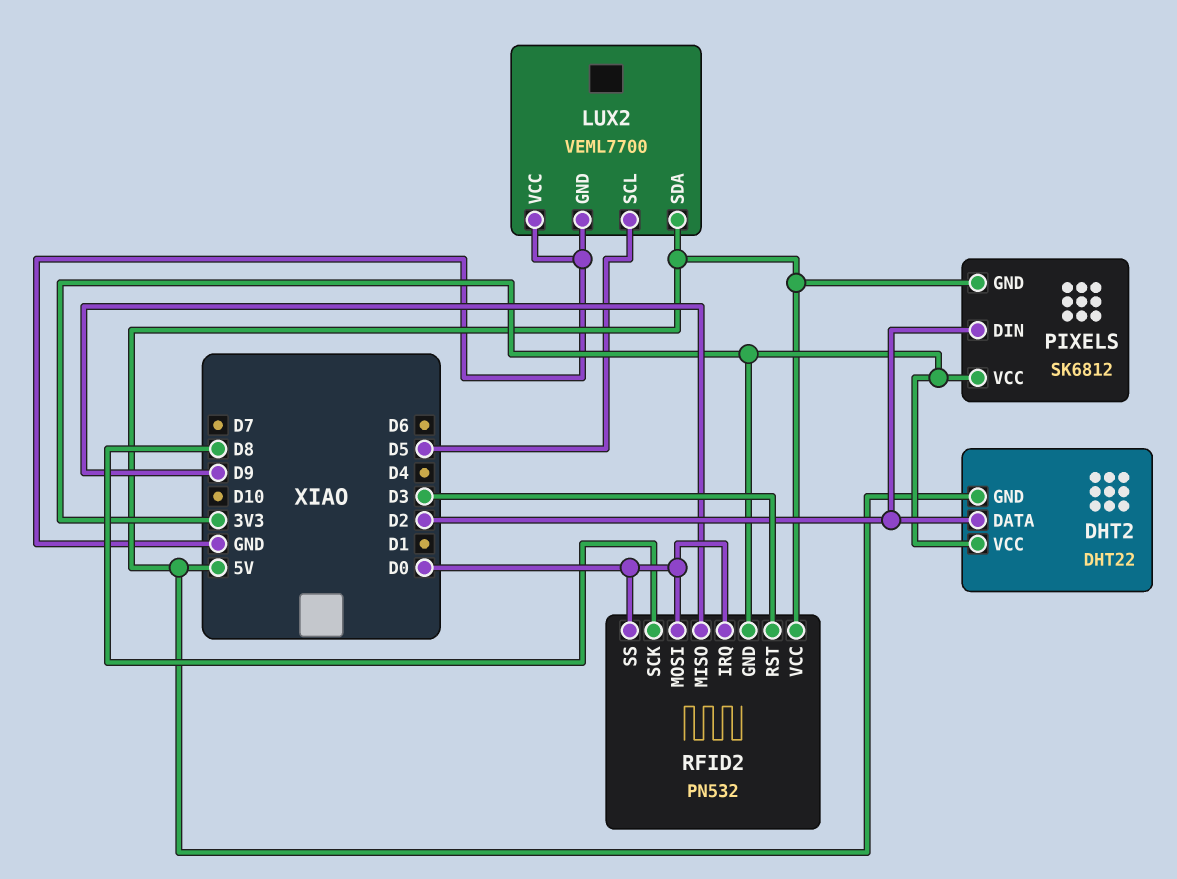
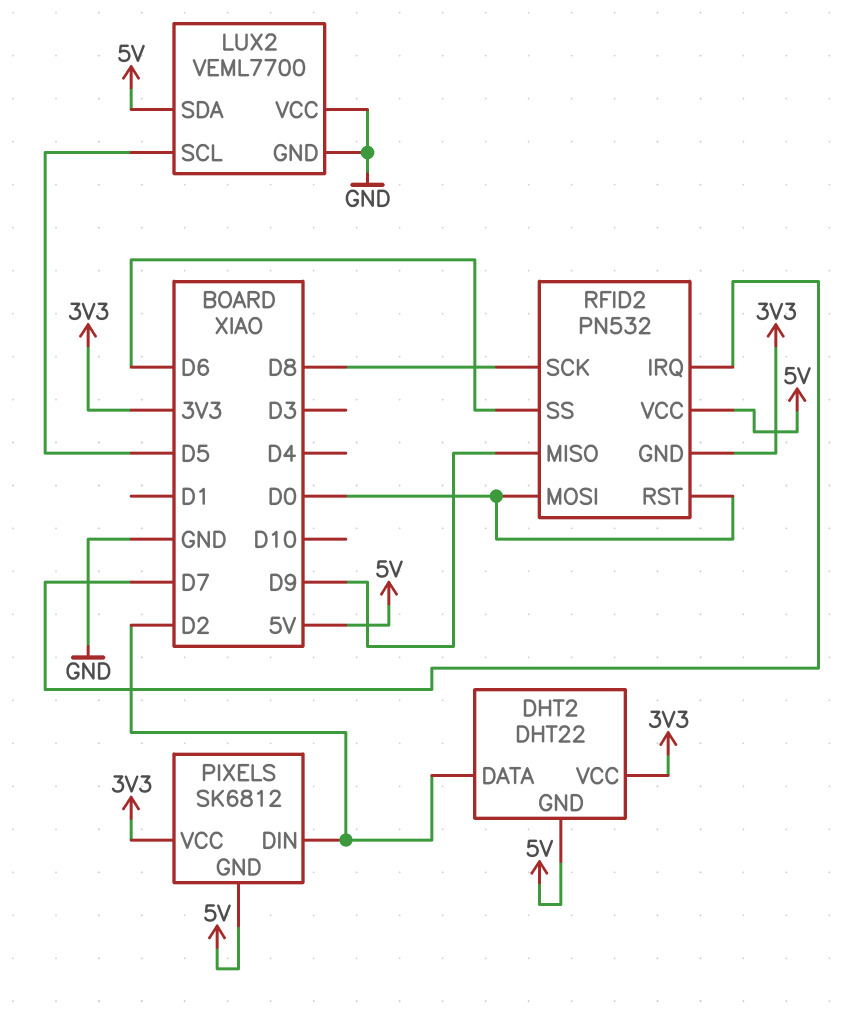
RFID2 pin IRQ: D0 -> D7
RFID2 pin RST: D3 -> D0
RFID2 pin SS: D0 -> D6

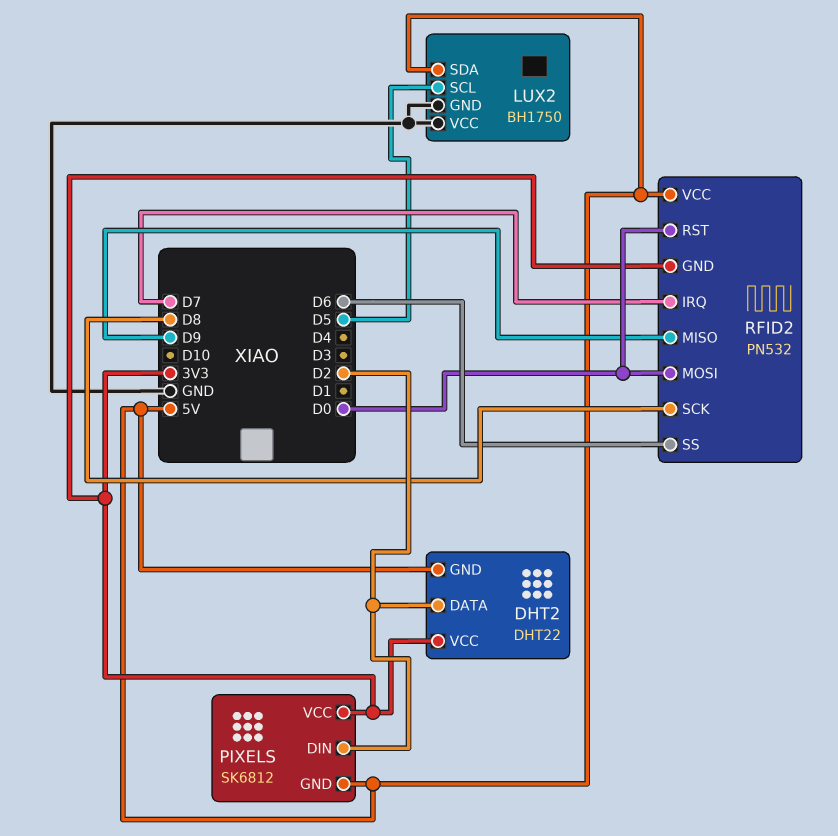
LUX2: VEML7700 -> BH1750

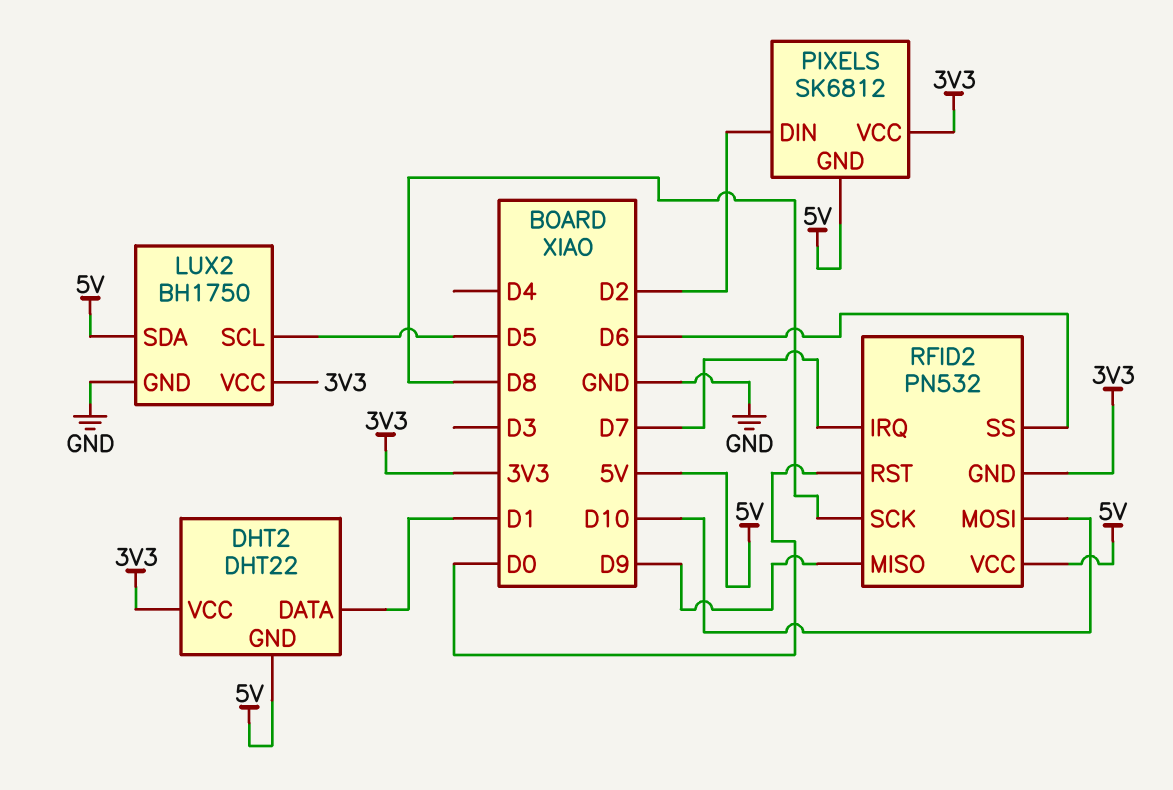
DHT2 pin DATA: D2 -> D1
LUX2 pin VCC: GND -> 3V3
RFID2 pin MOSI: D0 -> D10

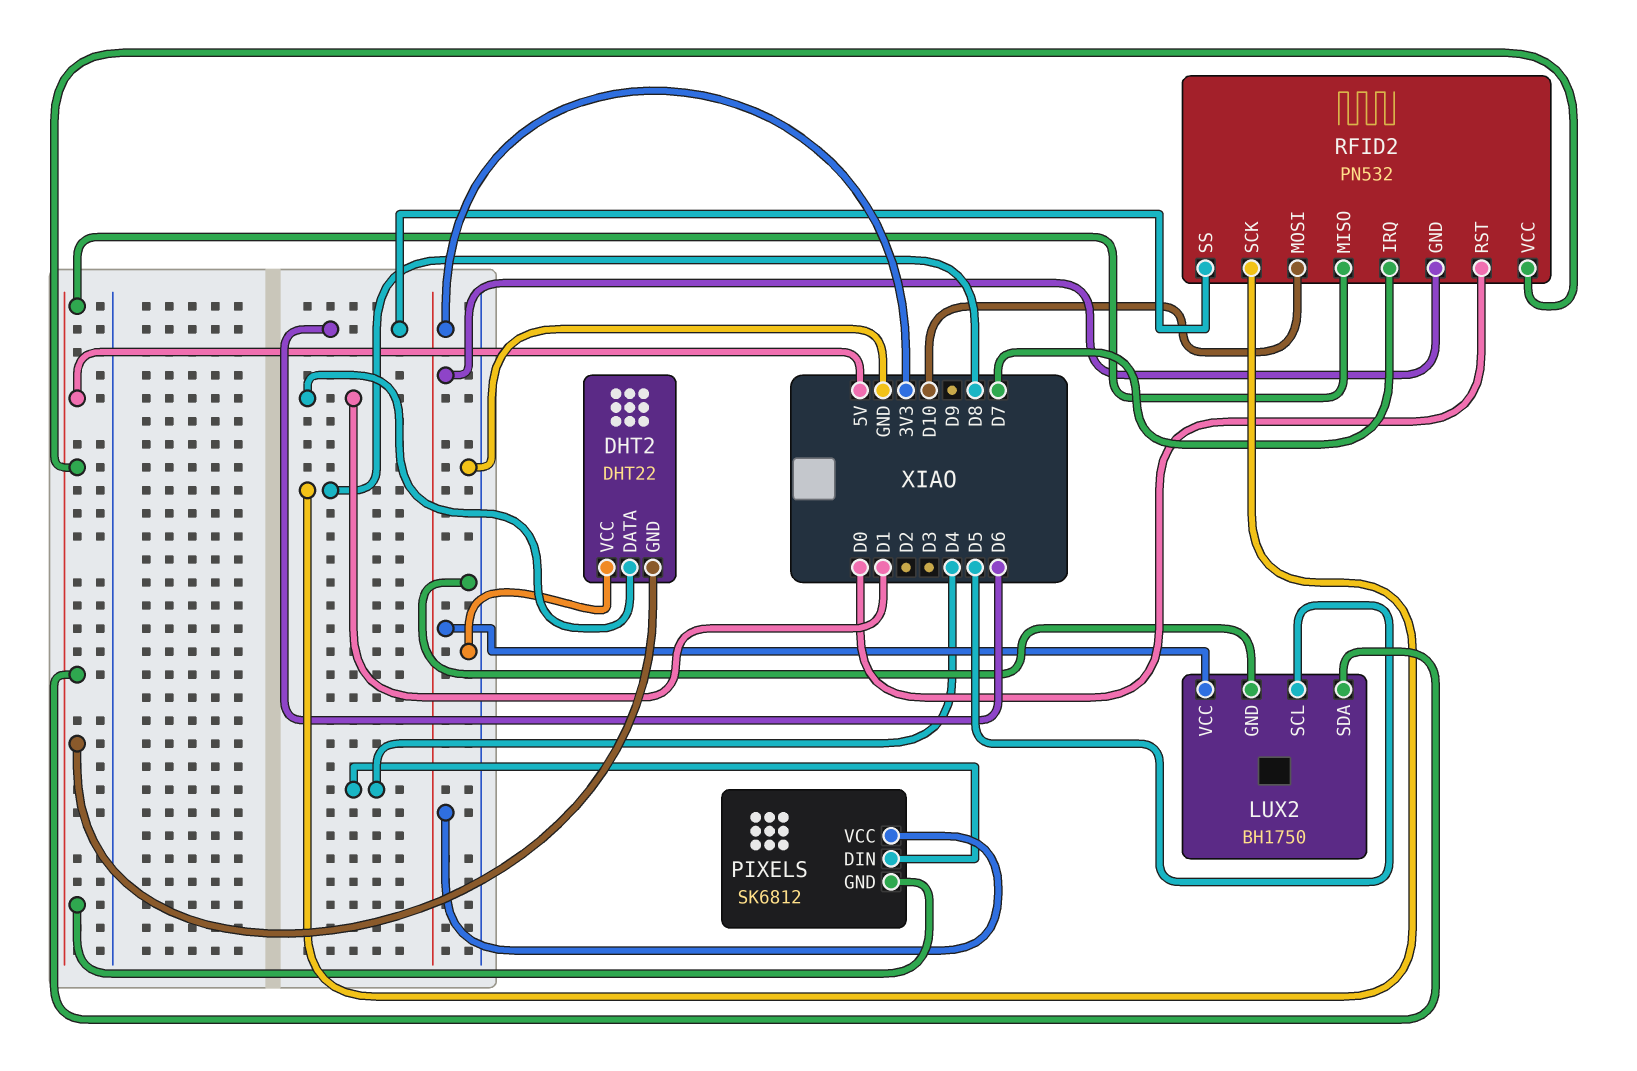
DHT2 pin VCC: 3V3 -> GND
PIXELS pin DIN: D2 -> D4
RFID2 pin MISO: D9 -> 5V

